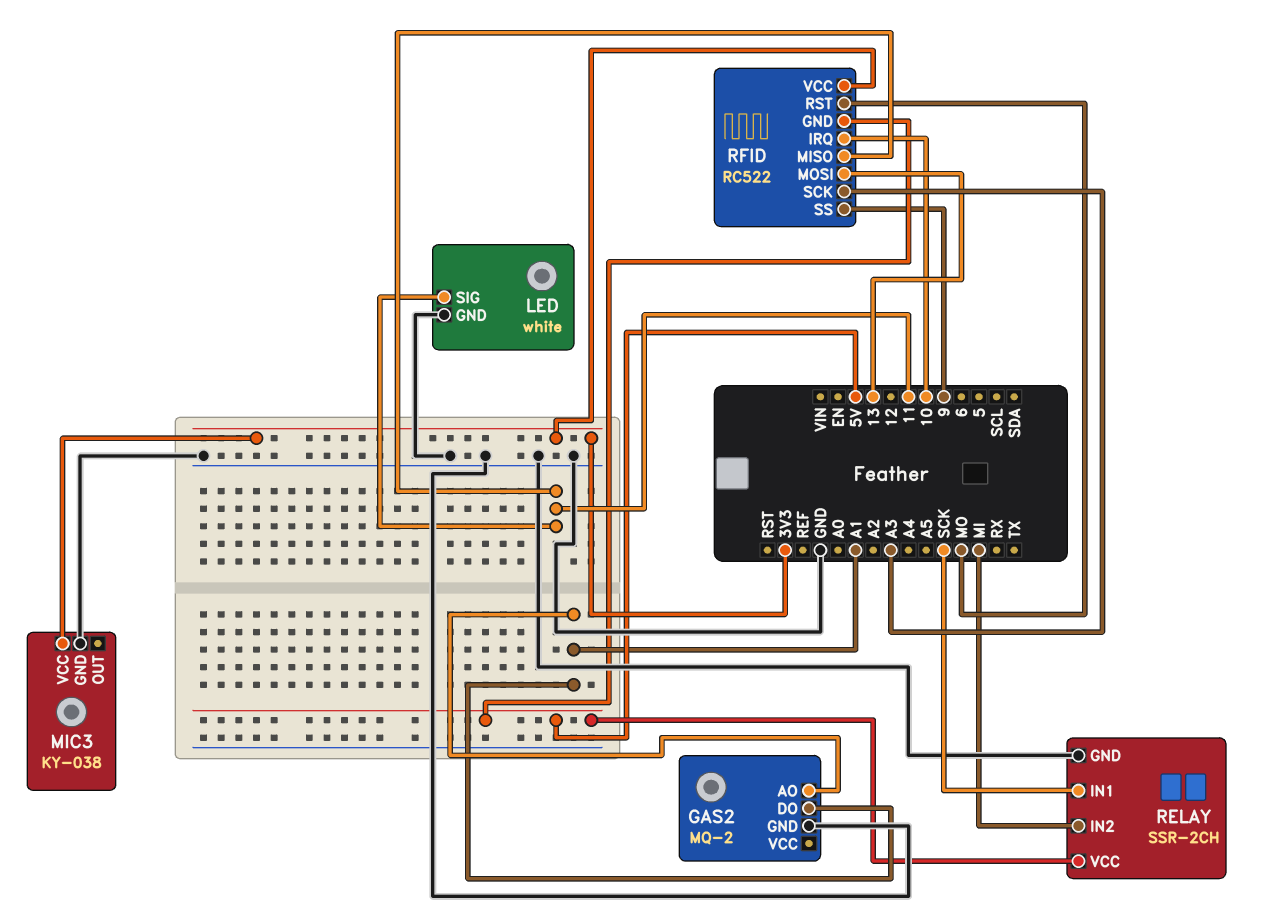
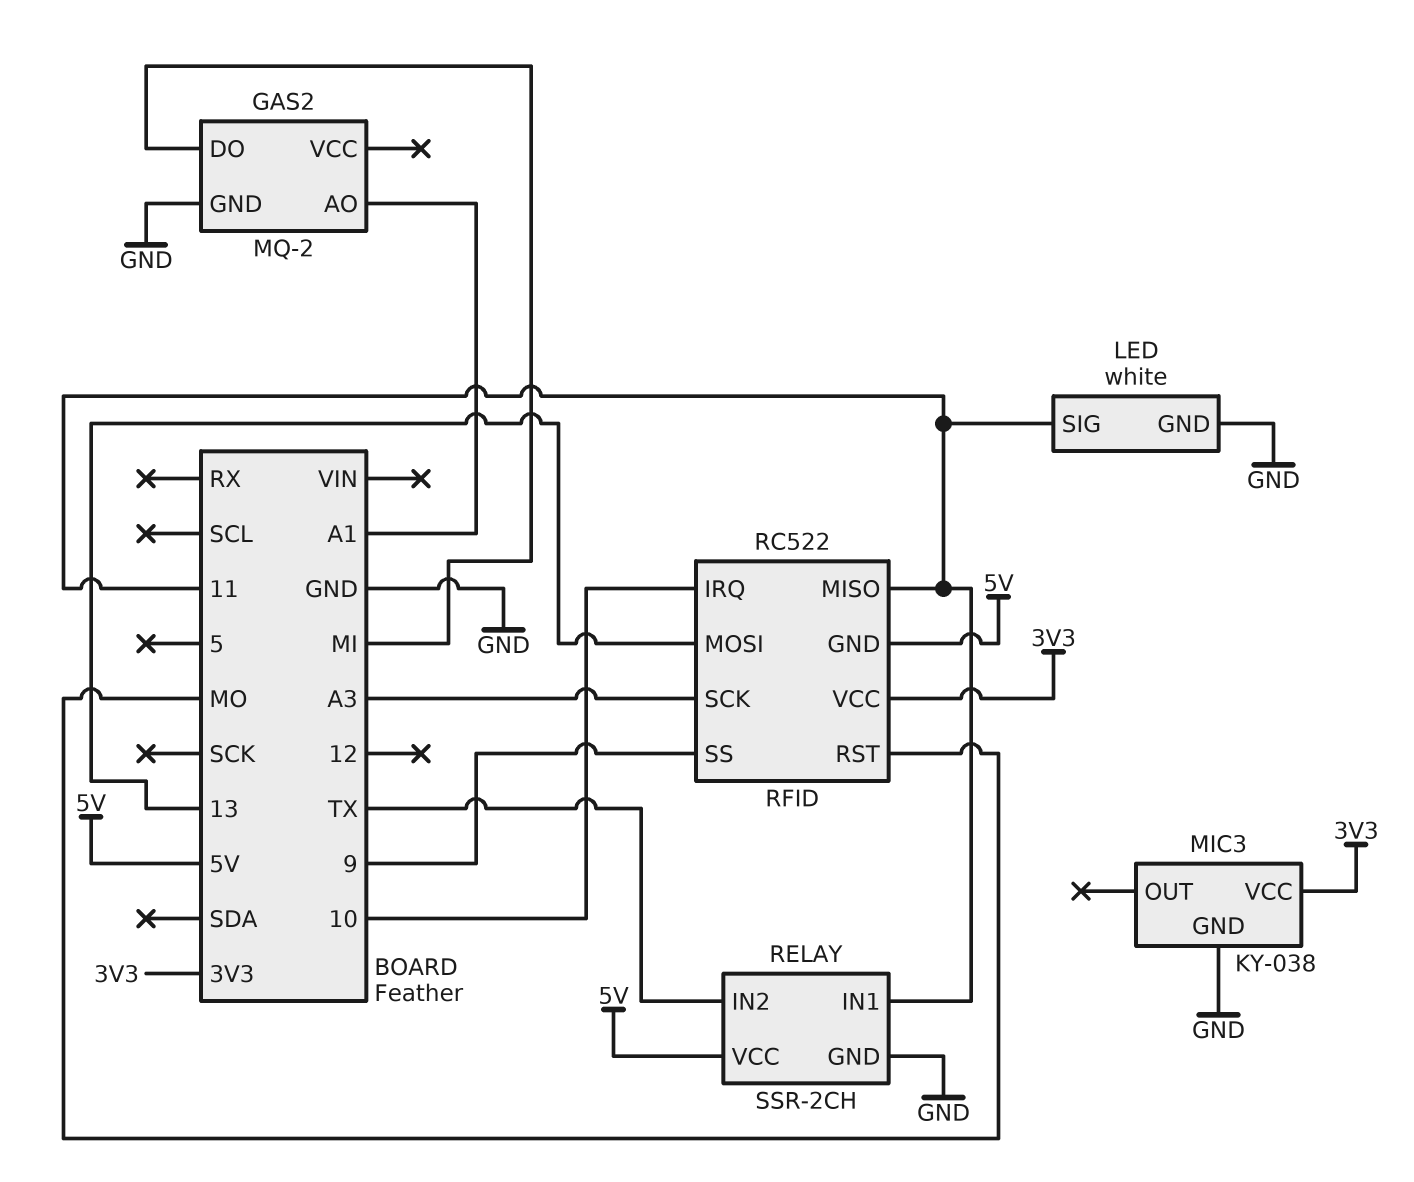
GAS2 pin DO: A1 -> MI
RELAY pin IN1: SCK -> 11
RELAY pin IN2: MI -> TX

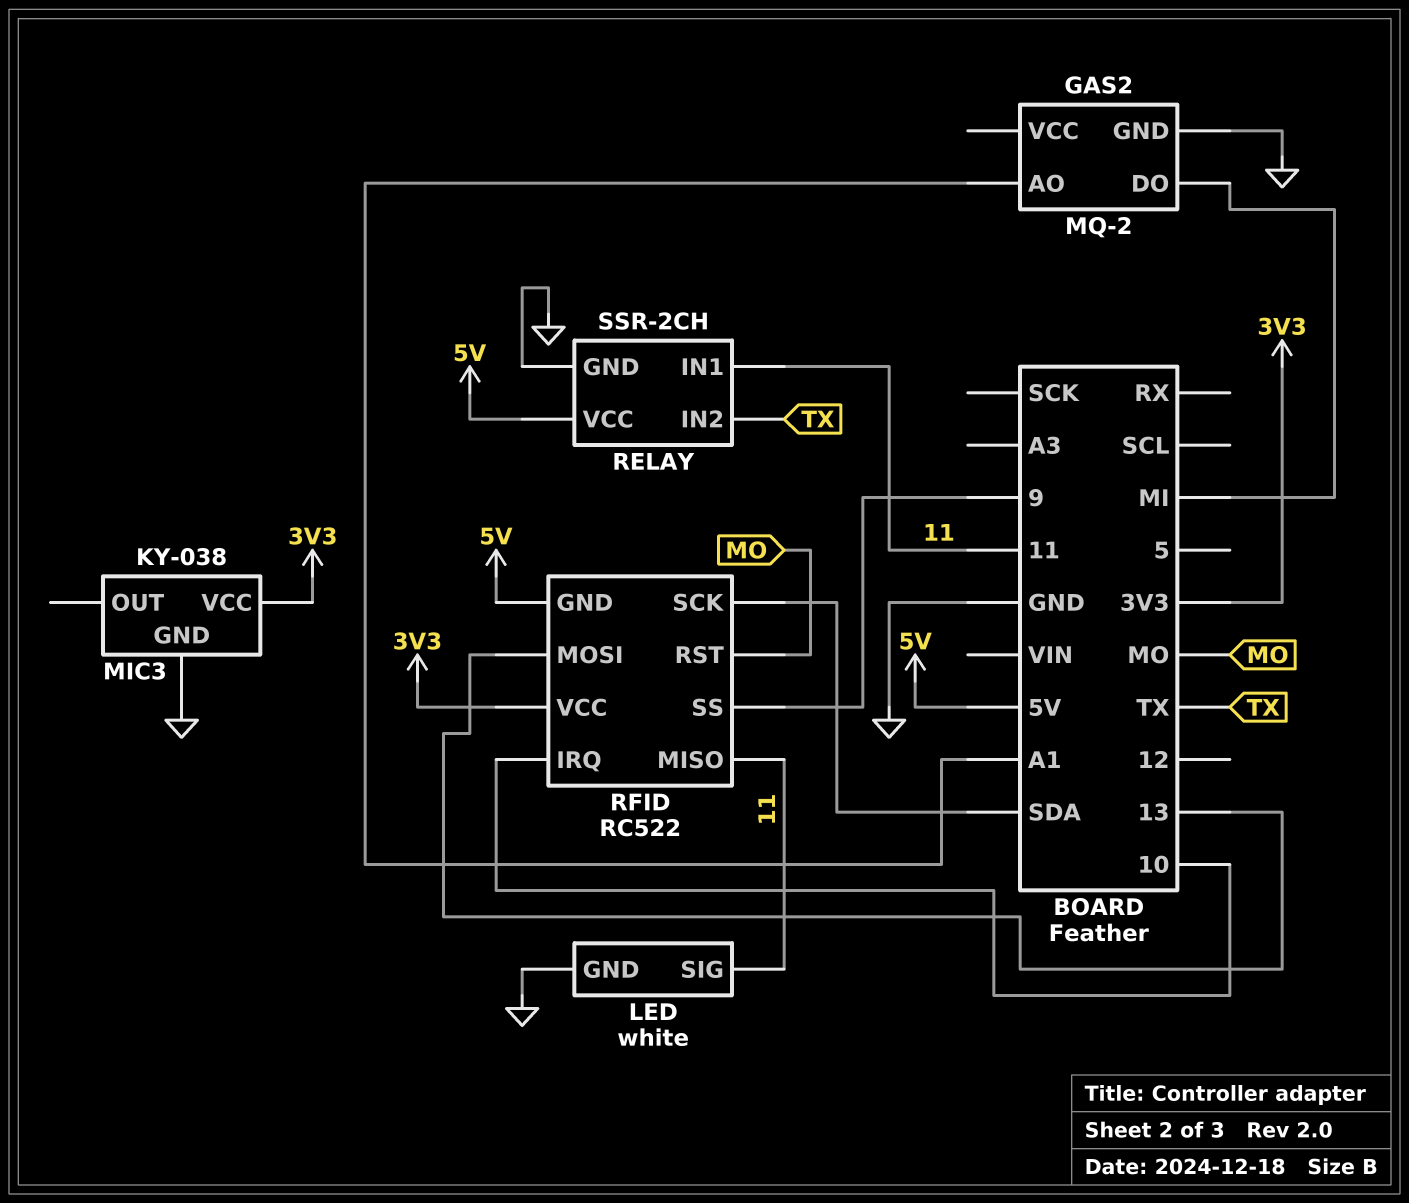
RFID pin SCK: A3 -> SDA

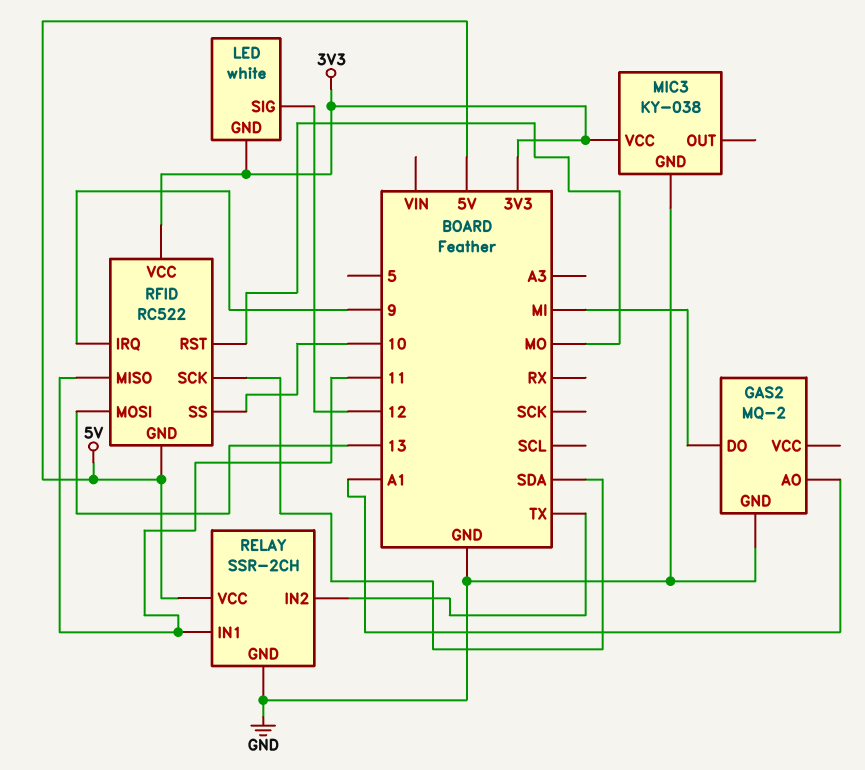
LED pin GND: GND -> 3V3
LED pin SIG: 11 -> 12
RFID pin IRQ: 10 -> 9
RFID pin SS: 9 -> 10

